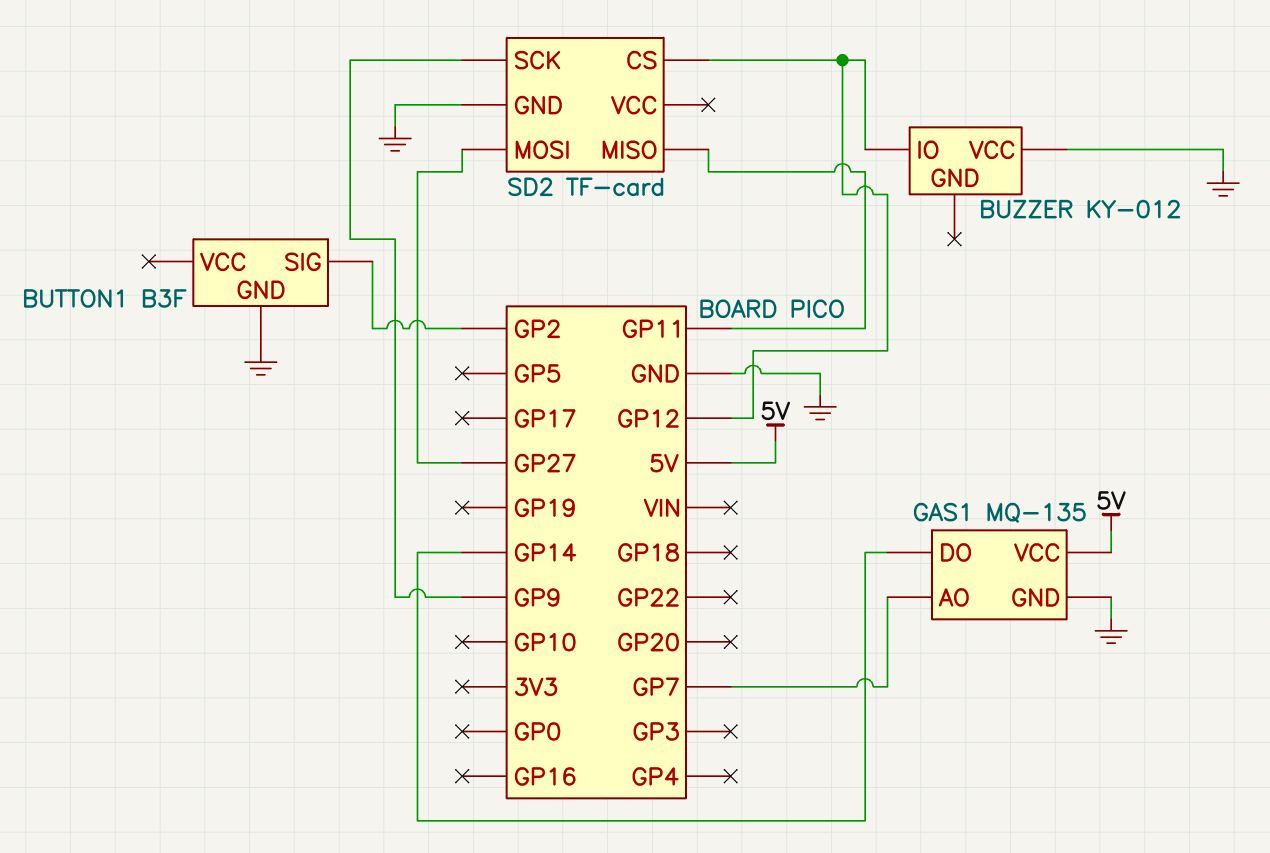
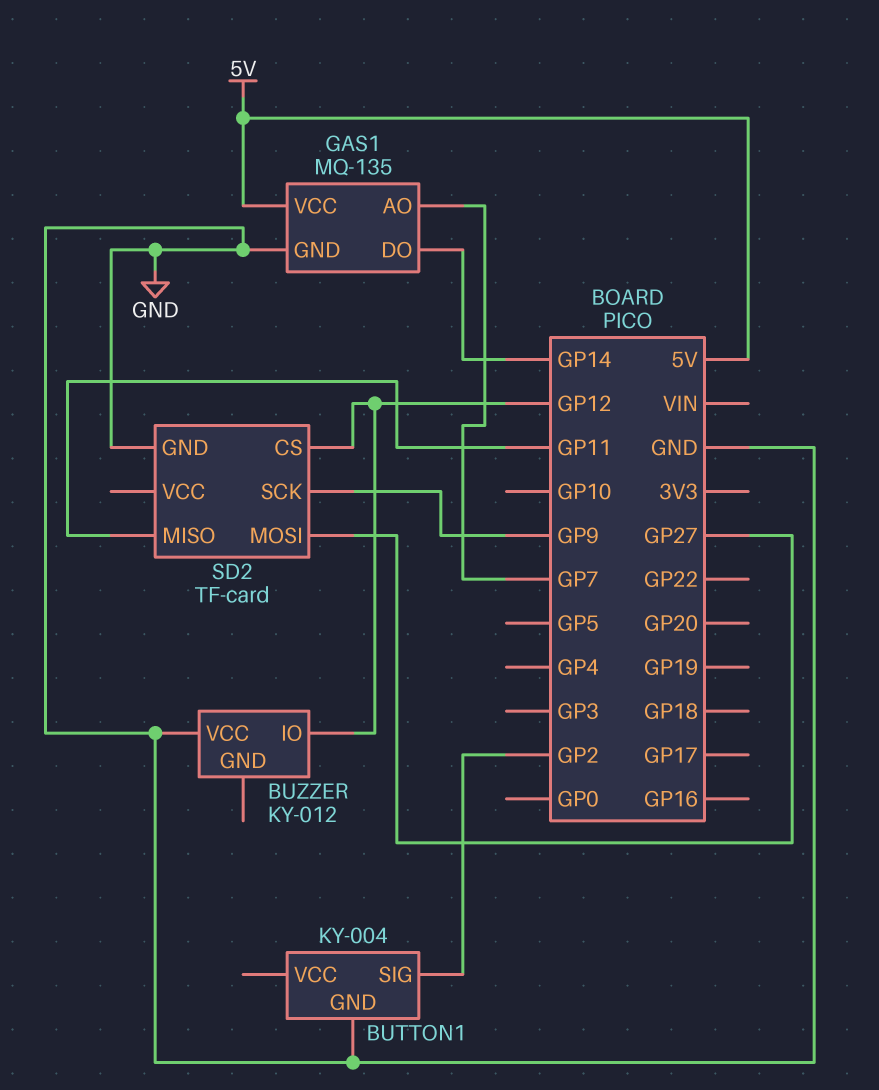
BUTTON1: B3F -> KY-004

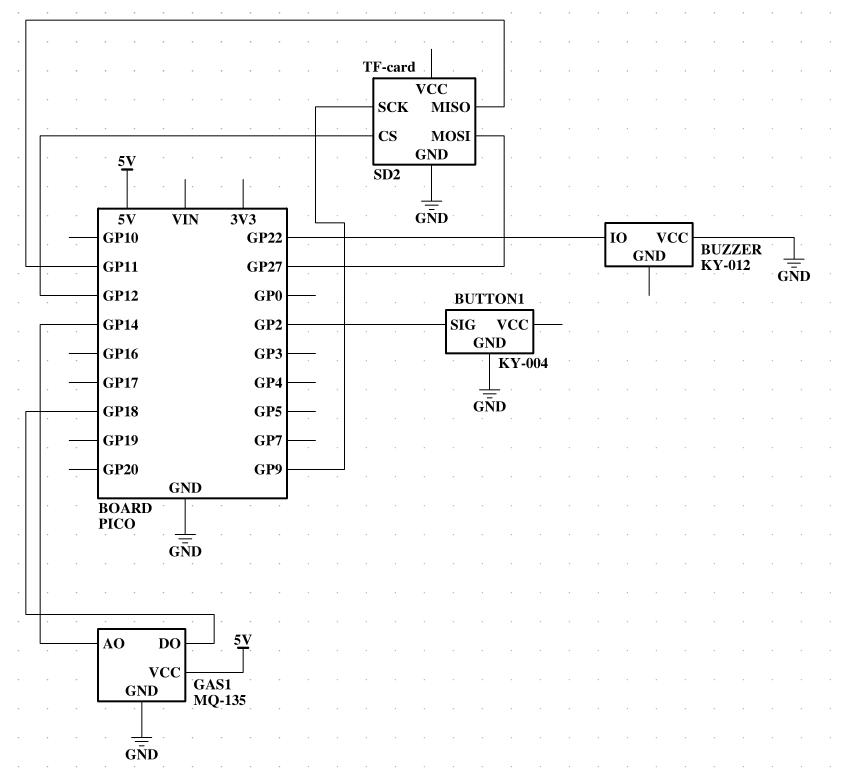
BUZZER pin IO: GP12 -> GP22
GAS1 pin AO: GP7 -> GP14
GAS1 pin DO: GP14 -> GP18

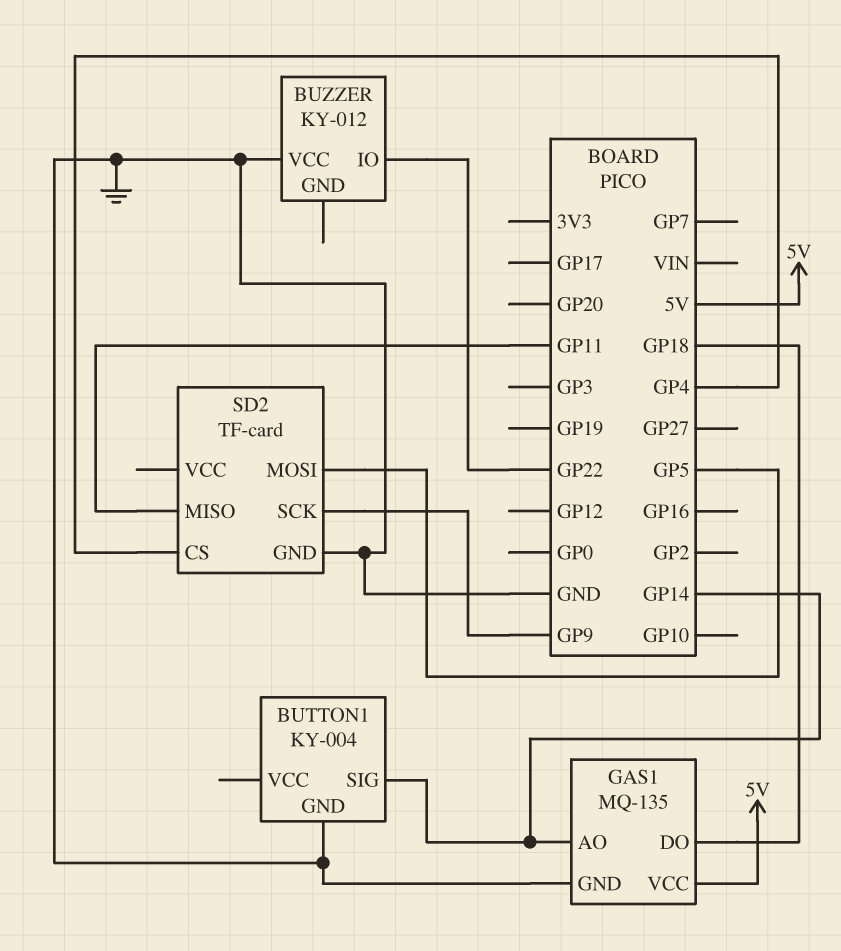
BUTTON1 pin SIG: GP2 -> GP14
SD2 pin CS: GP12 -> GP4
SD2 pin MOSI: GP27 -> GP5

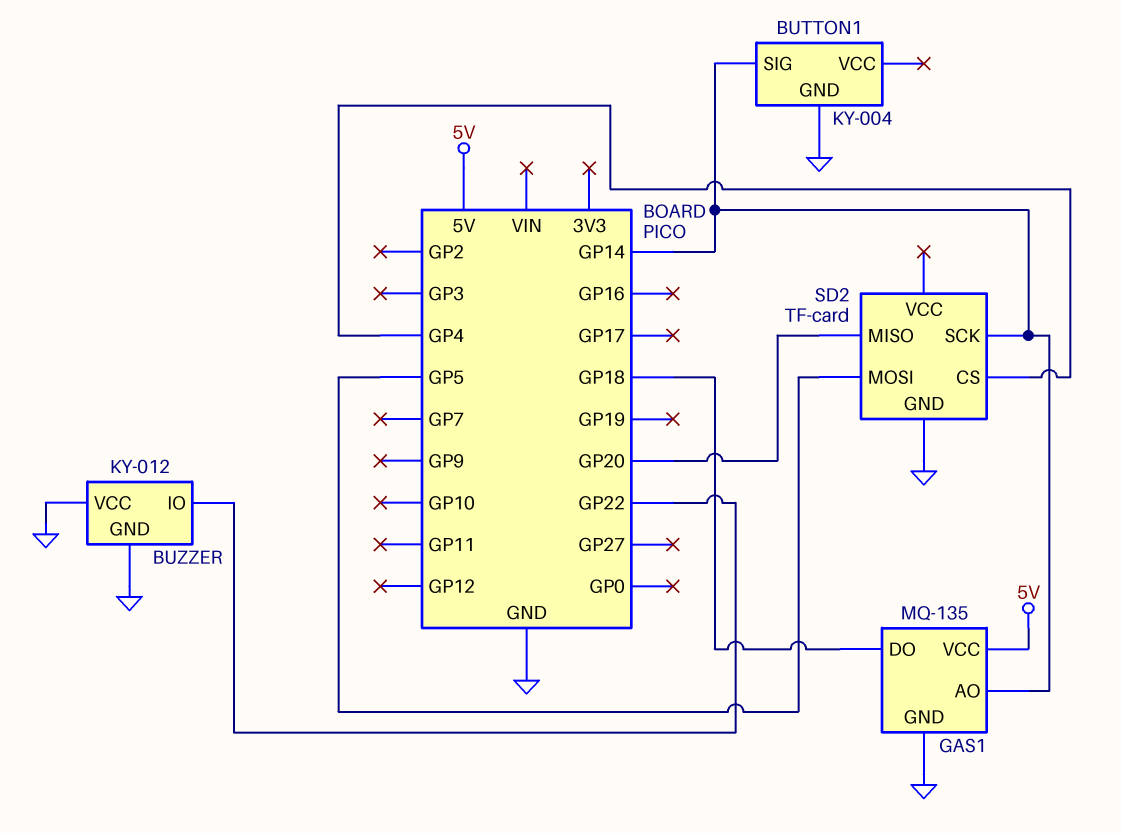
BUZZER pin GND: none -> GND
SD2 pin MISO: GP11 -> GP20
SD2 pin SCK: GP9 -> GP14

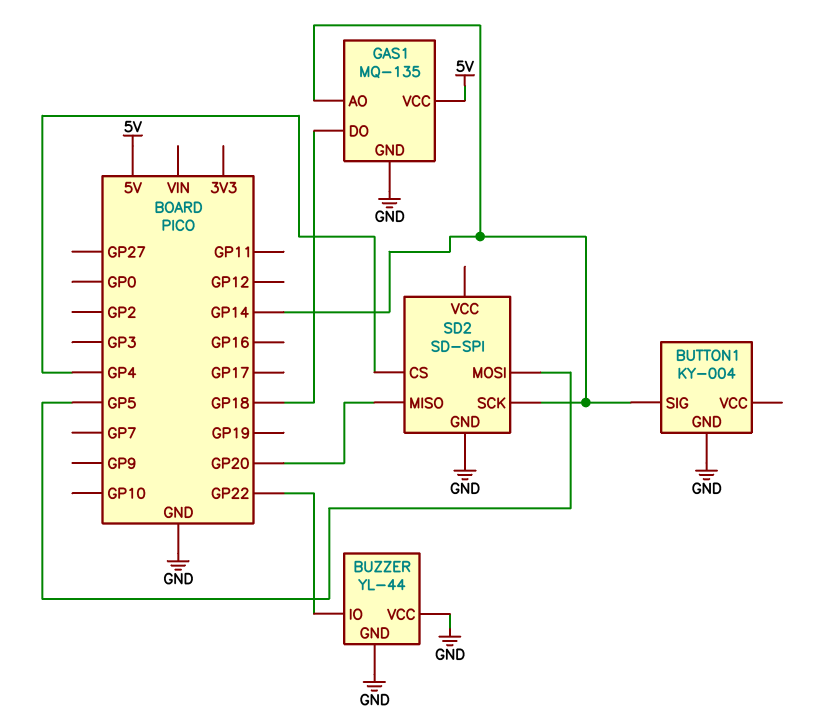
BUZZER: KY-012 -> YL-44
SD2: TF-card -> SD-SPI

